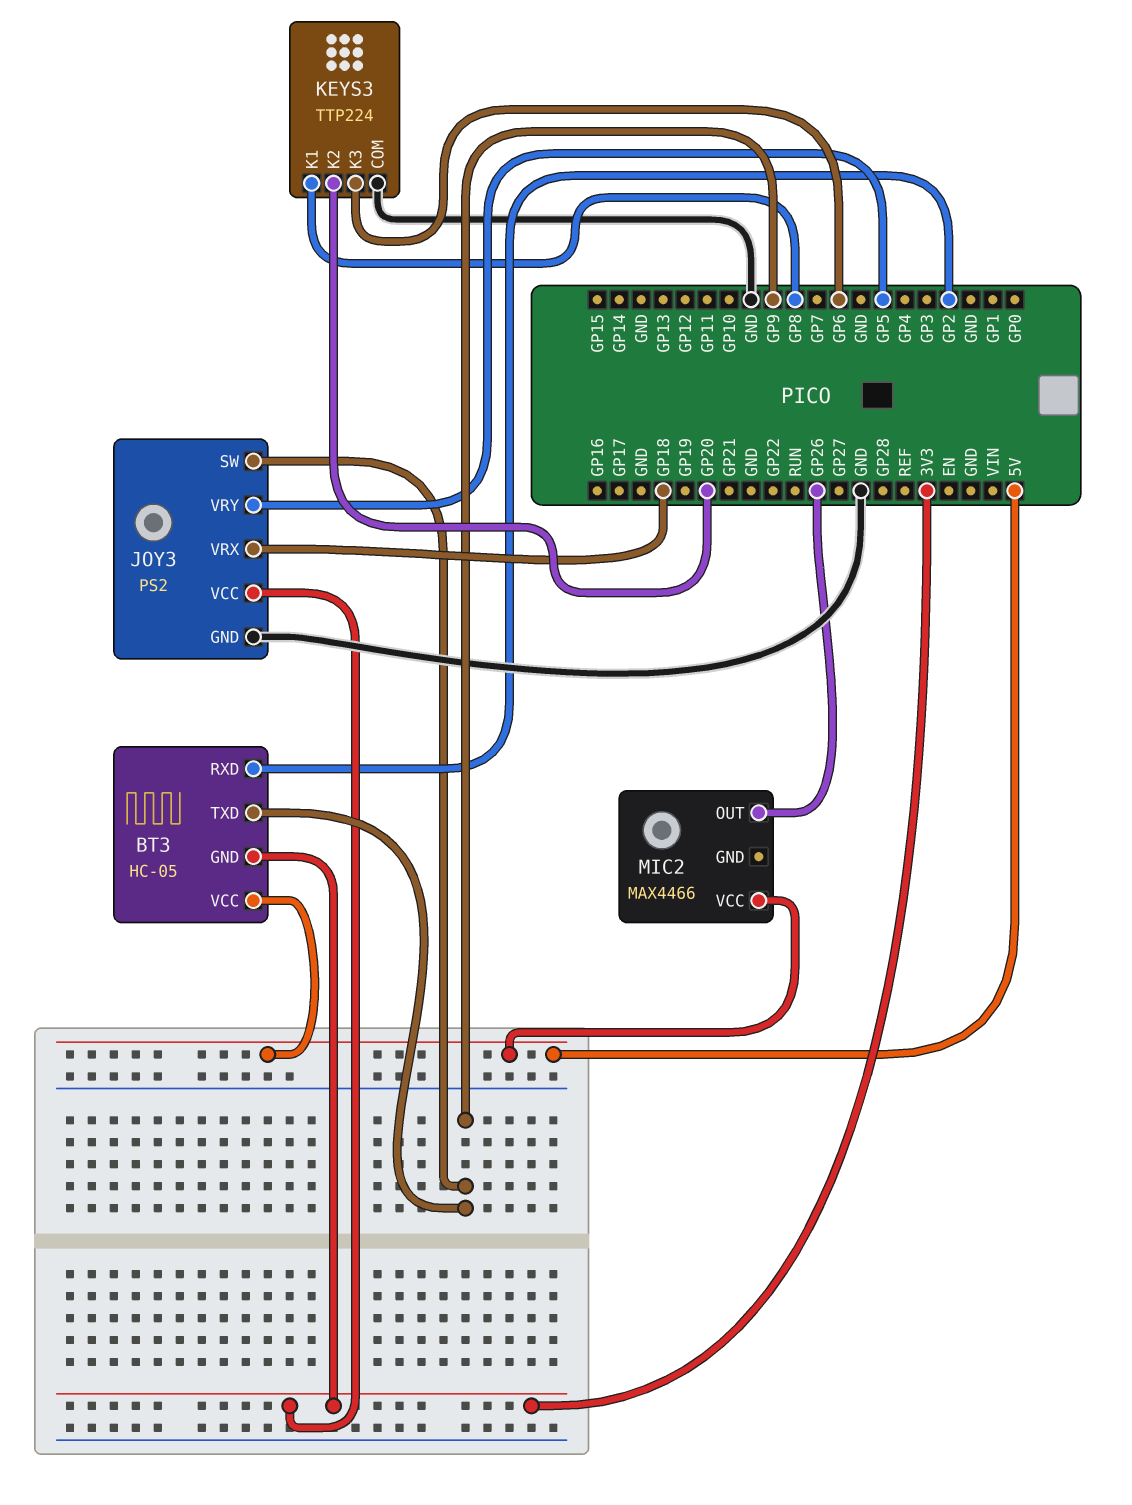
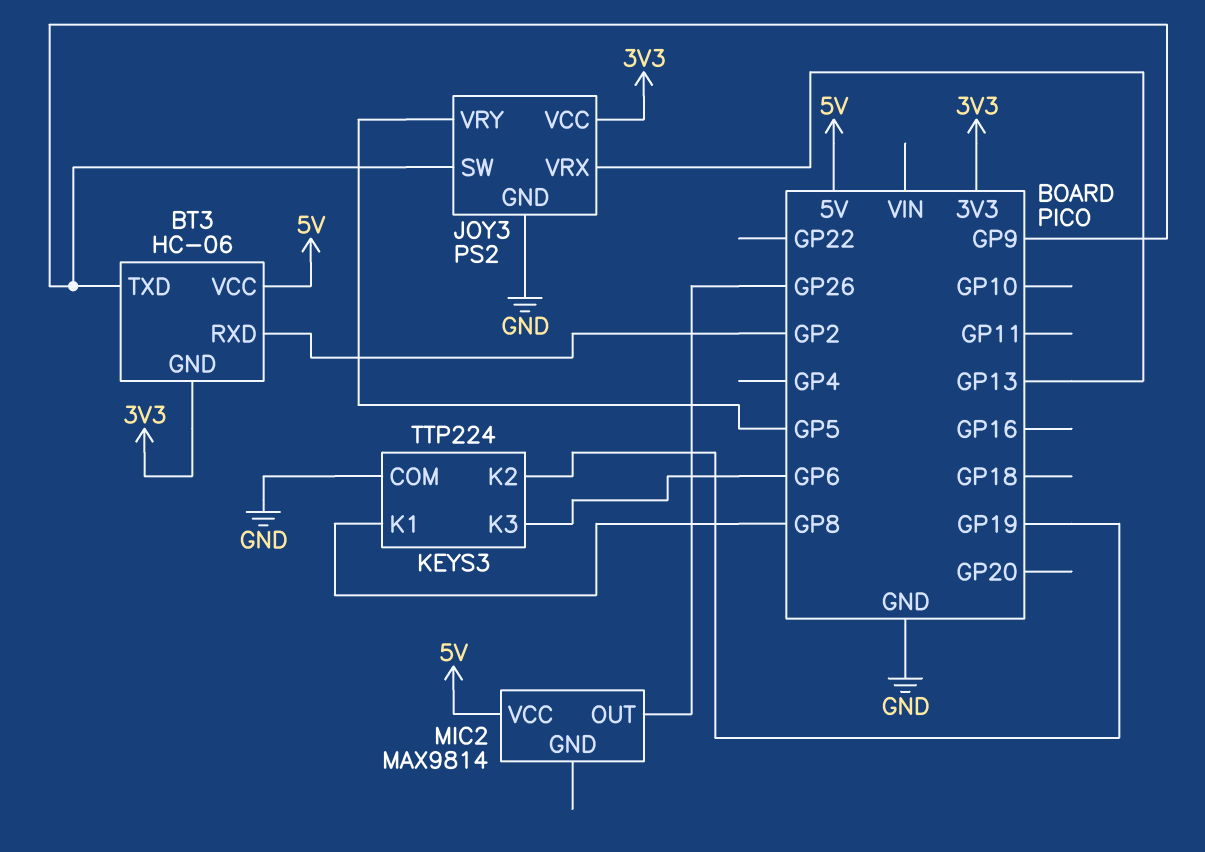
BT3: HC-05 -> HC-06
JOY3 pin VRX: GP18 -> GP13
KEYS3 pin K2: GP20 -> GP19
MIC2: MAX4466 -> MAX9814

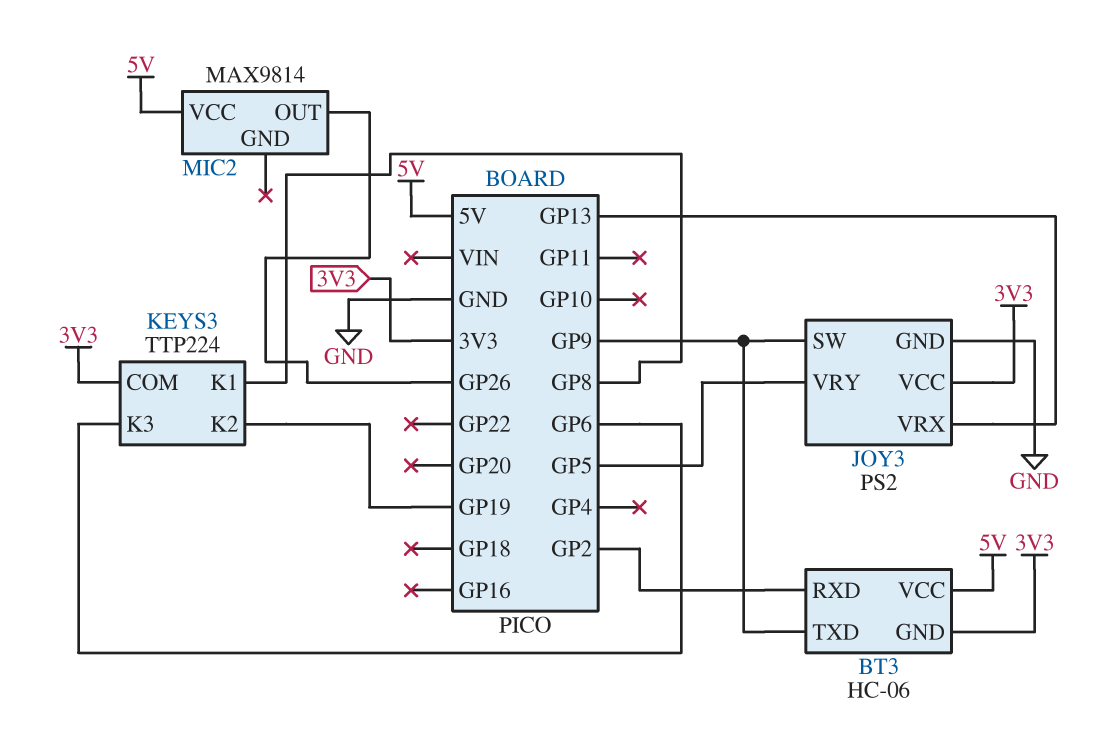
KEYS3 pin COM: GND -> 3V3

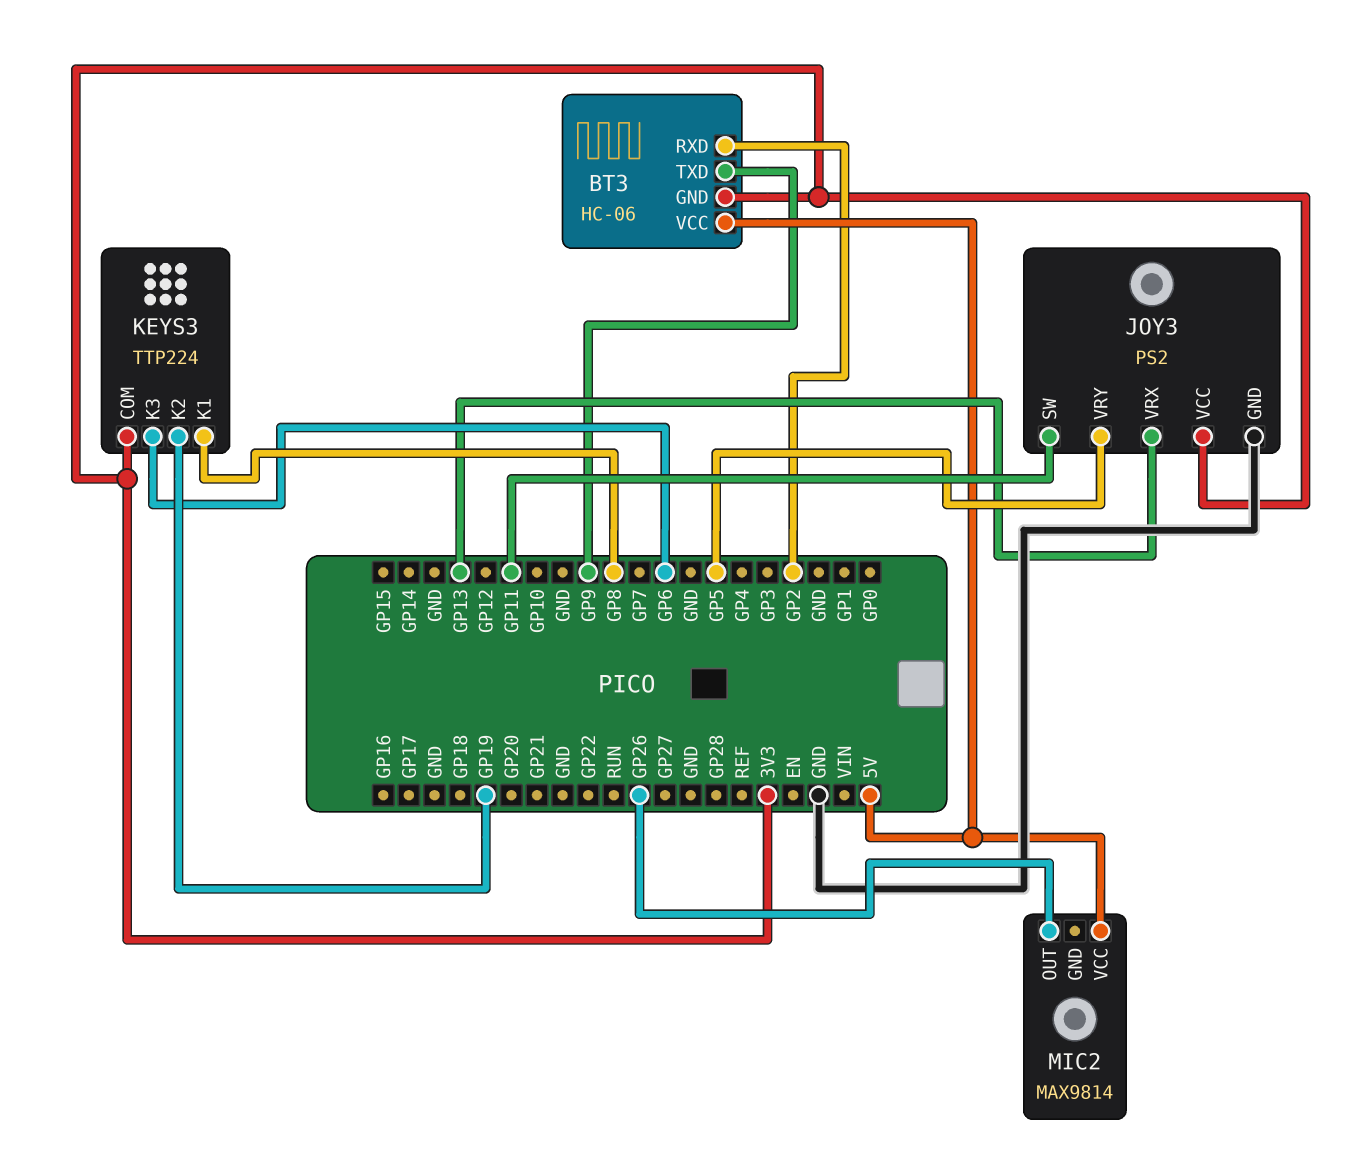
JOY3 pin SW: GP9 -> GP11

